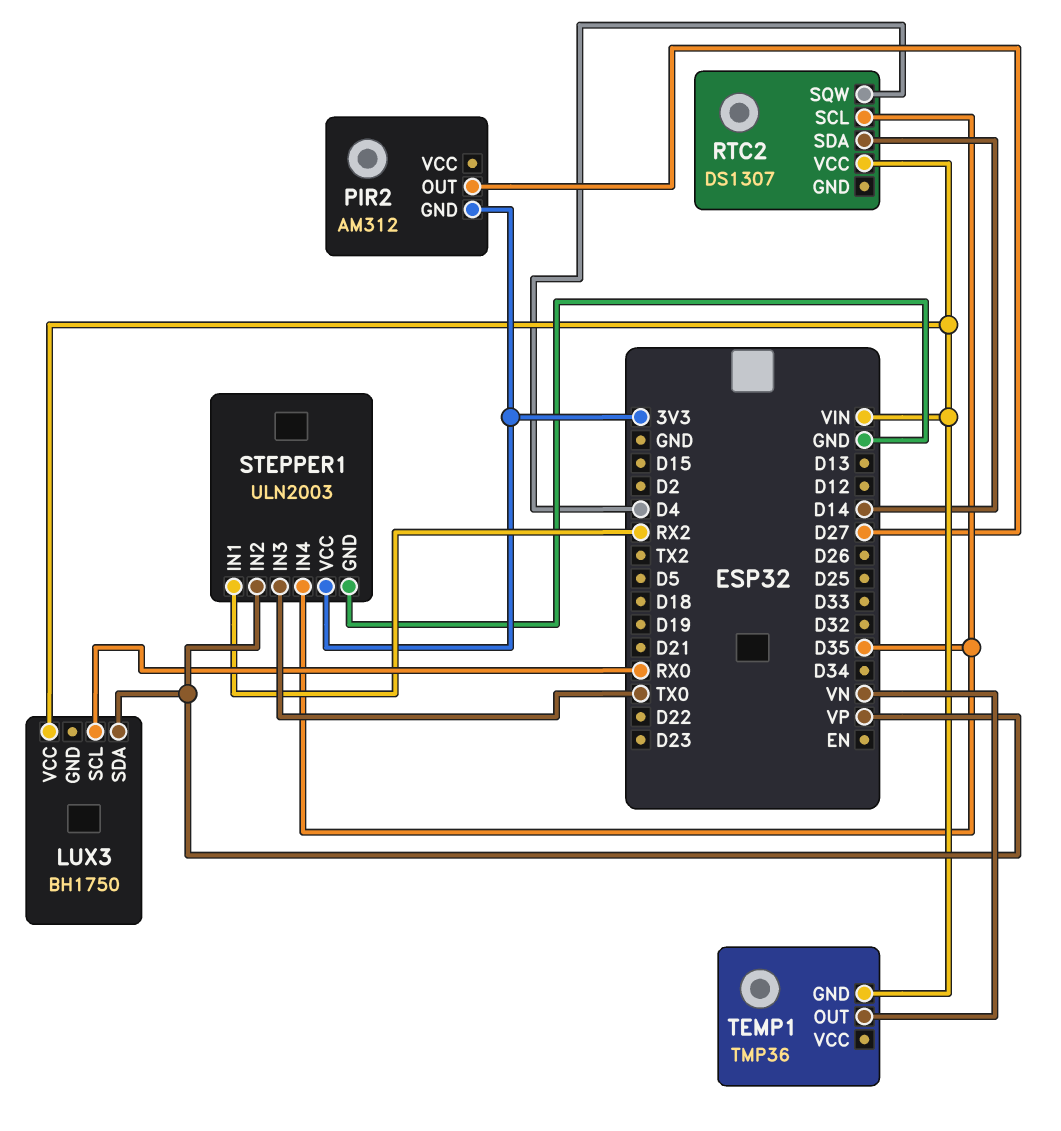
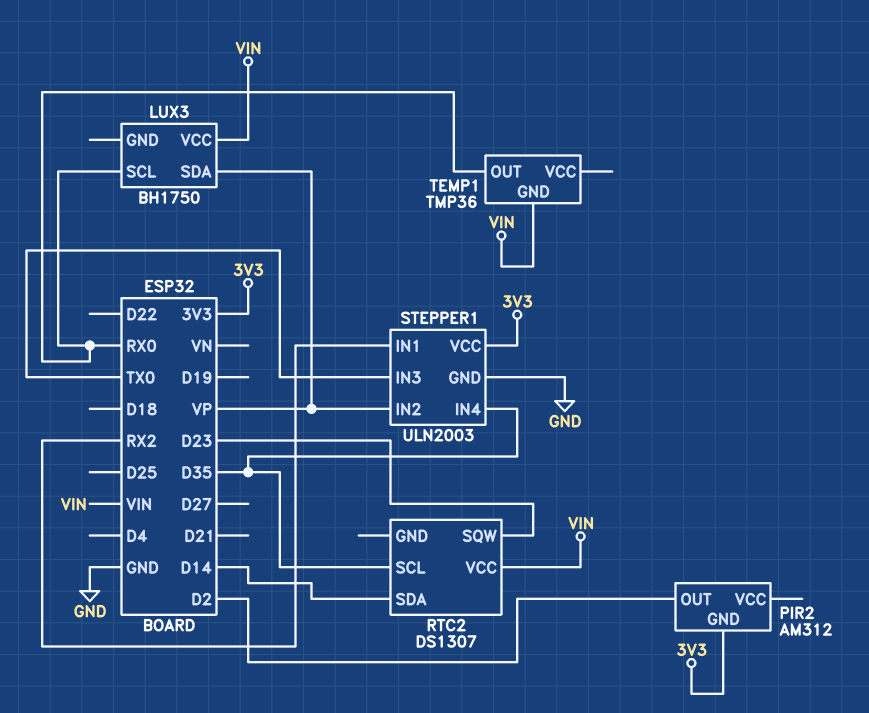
PIR2 pin OUT: D27 -> D2
RTC2 pin SQW: D4 -> D23
TEMP1 pin OUT: VN -> RX0

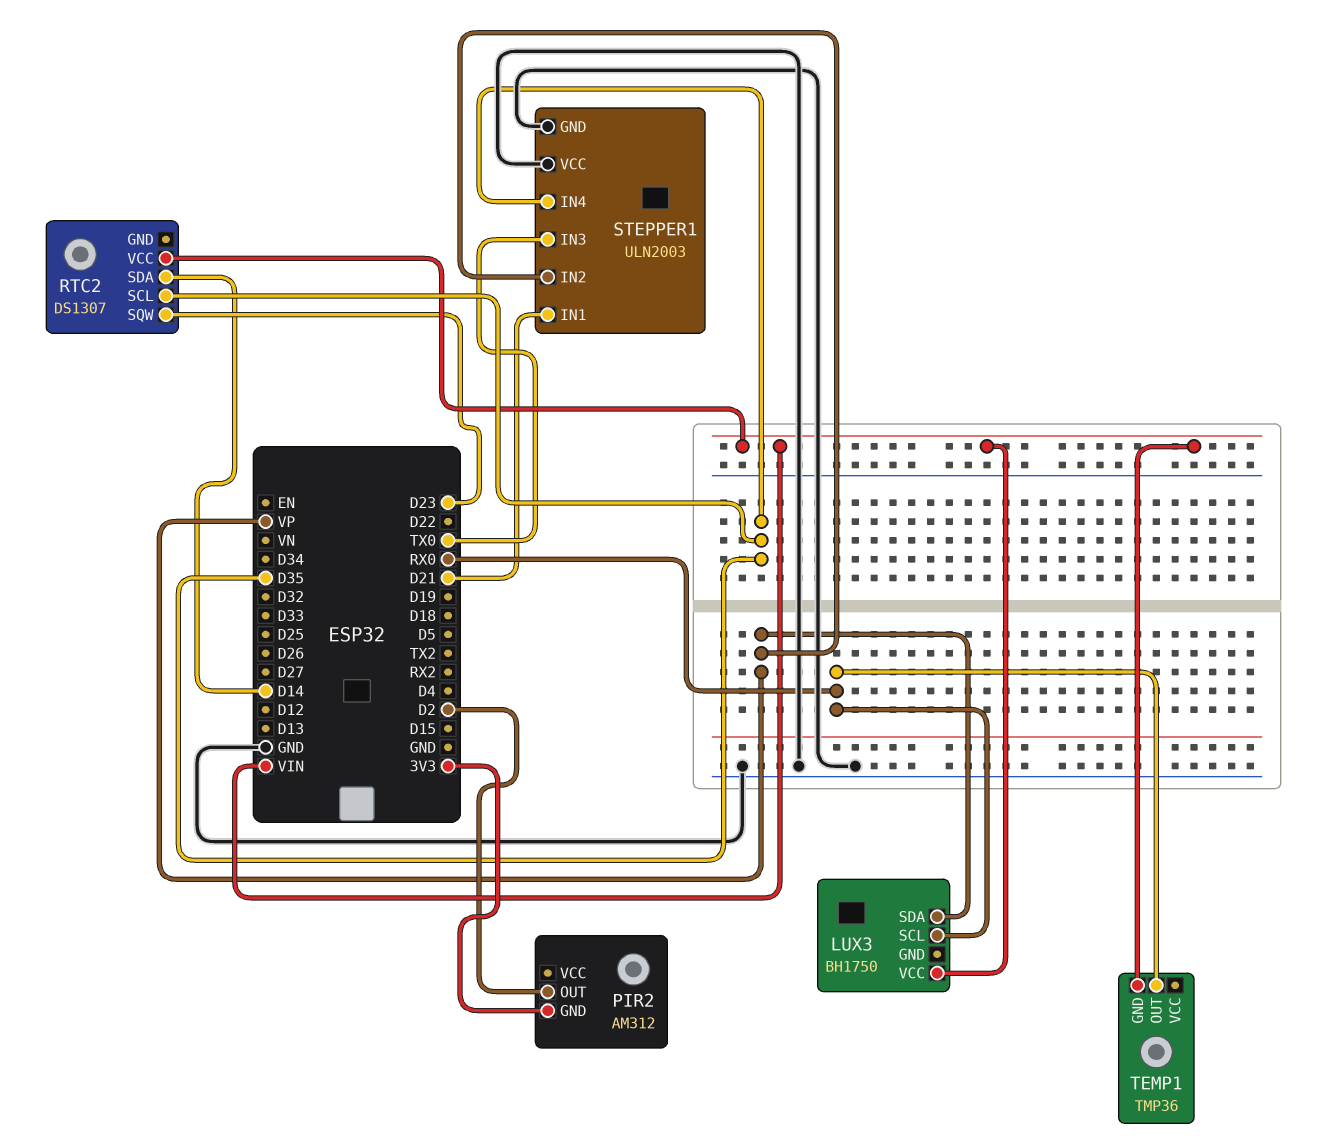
STEPPER1 pin IN1: RX2 -> D21
STEPPER1 pin VCC: 3V3 -> GND

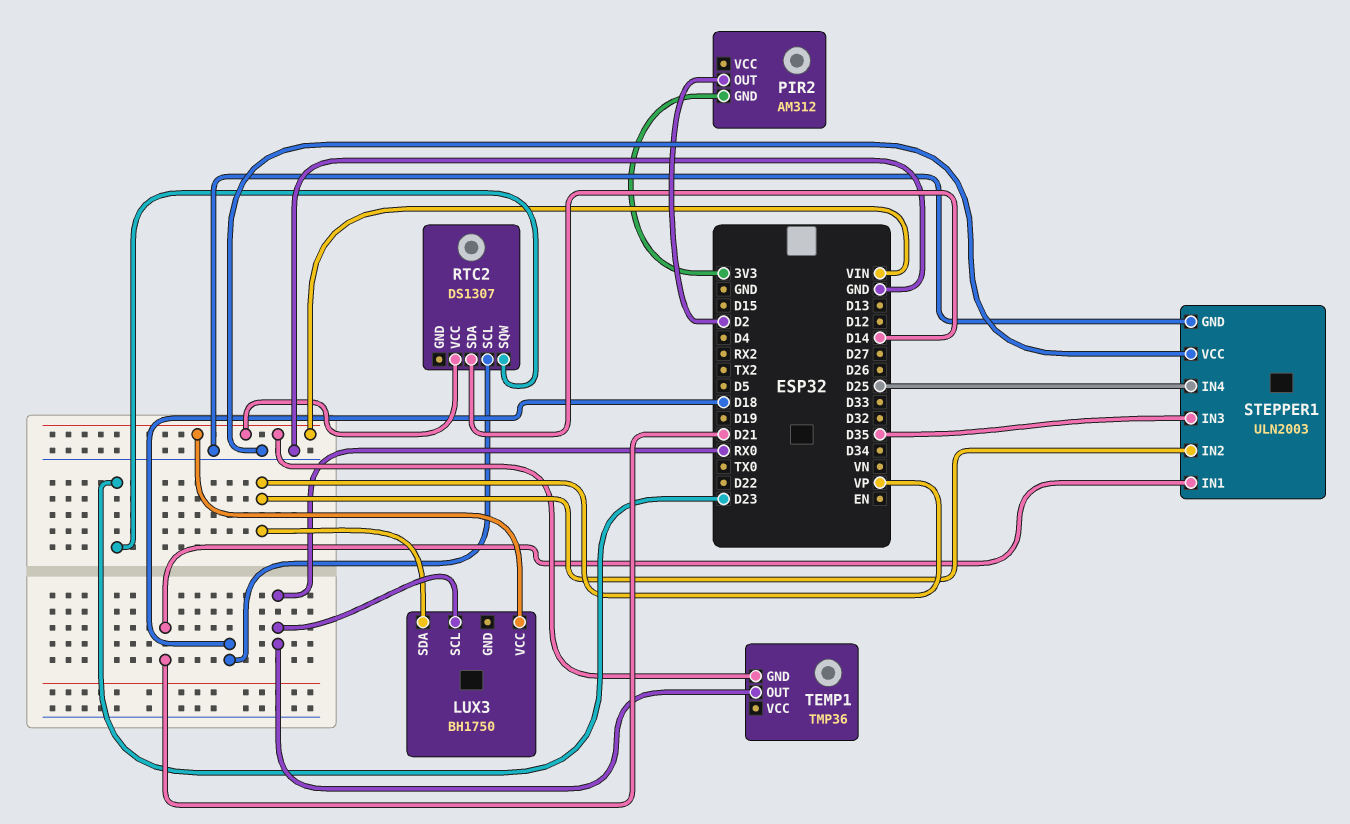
RTC2 pin SCL: D35 -> D18
STEPPER1 pin IN3: TX0 -> D35
STEPPER1 pin IN4: D35 -> D25

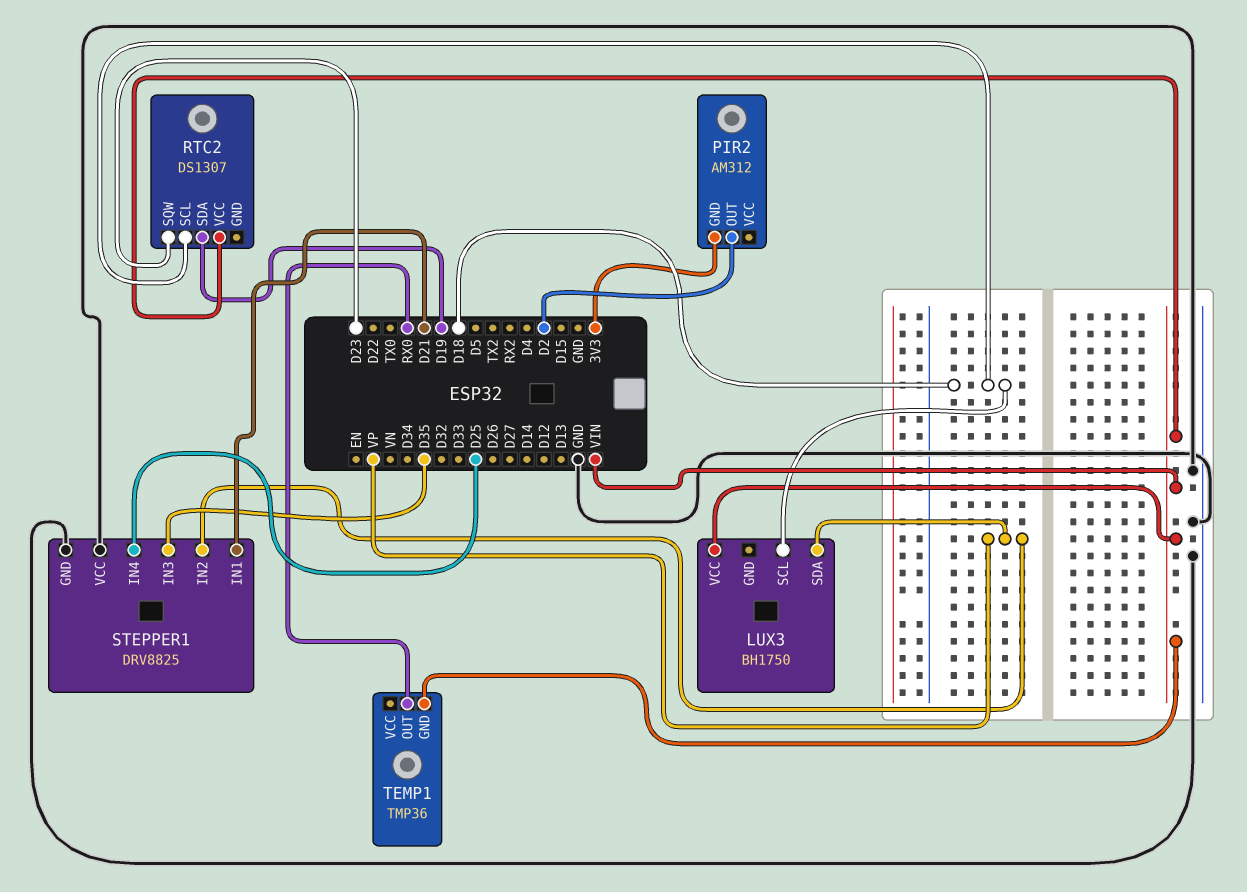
LUX3 pin SCL: RX0 -> D18
RTC2 pin SDA: D14 -> D19
STEPPER1: ULN2003 -> DRV8825

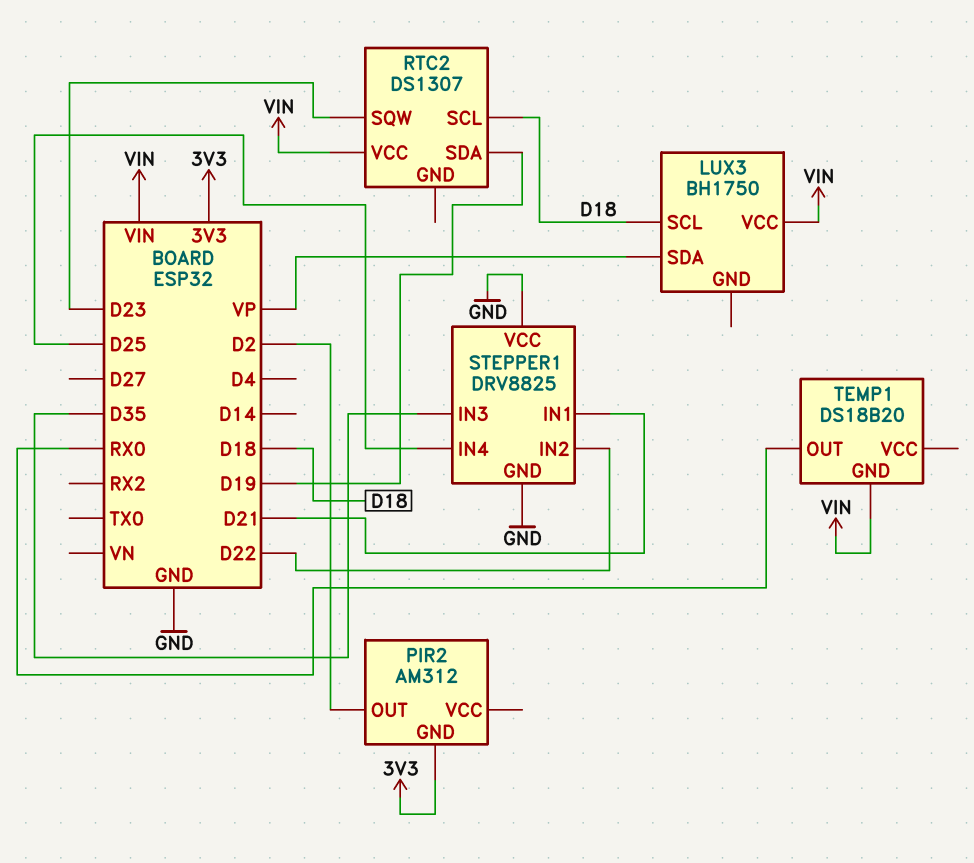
STEPPER1 pin IN2: VP -> D22
TEMP1: TMP36 -> DS18B20

